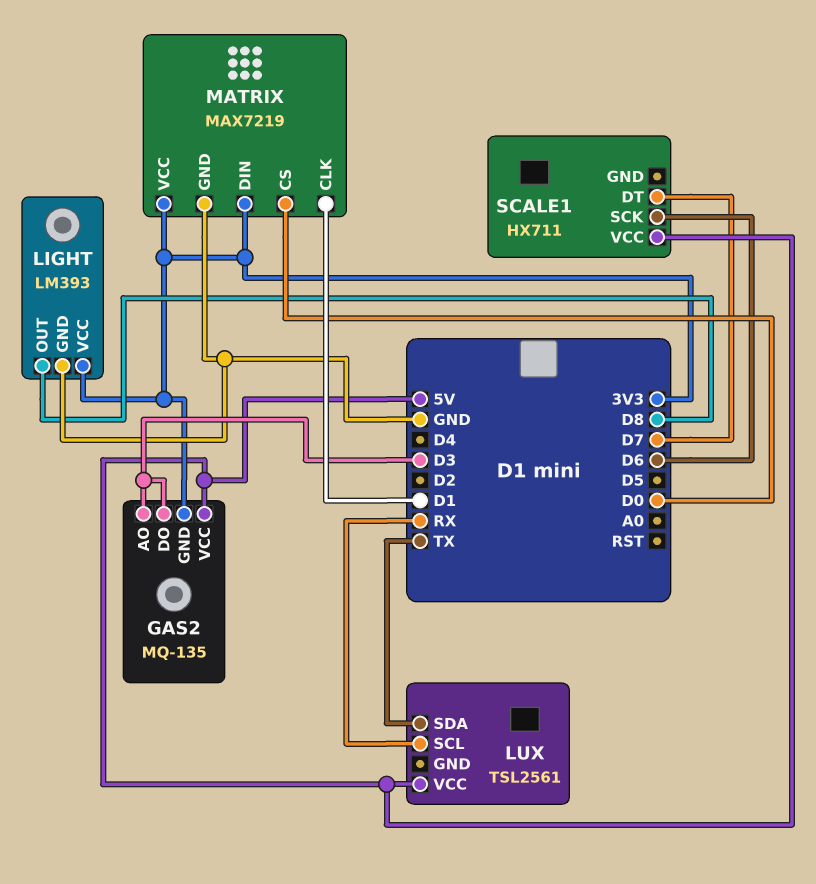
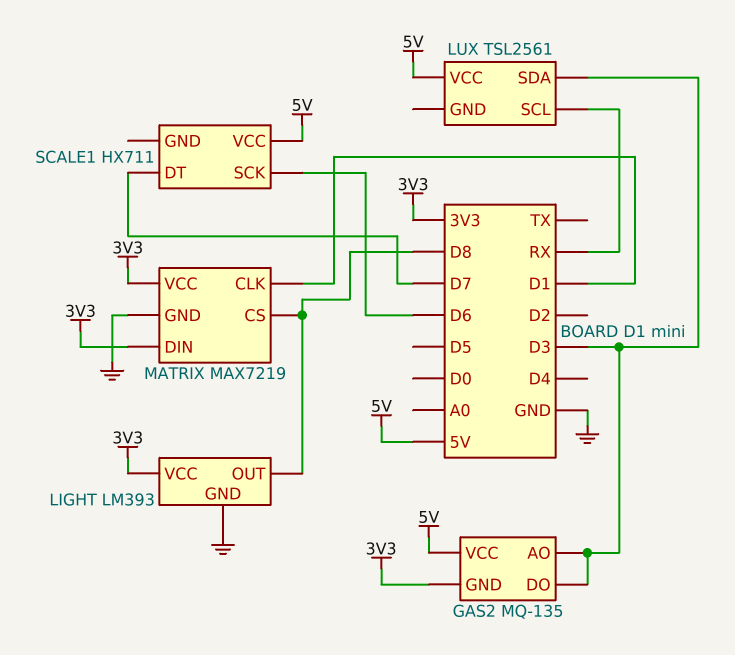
LUX pin SDA: TX -> D3
MATRIX pin CS: D0 -> D8

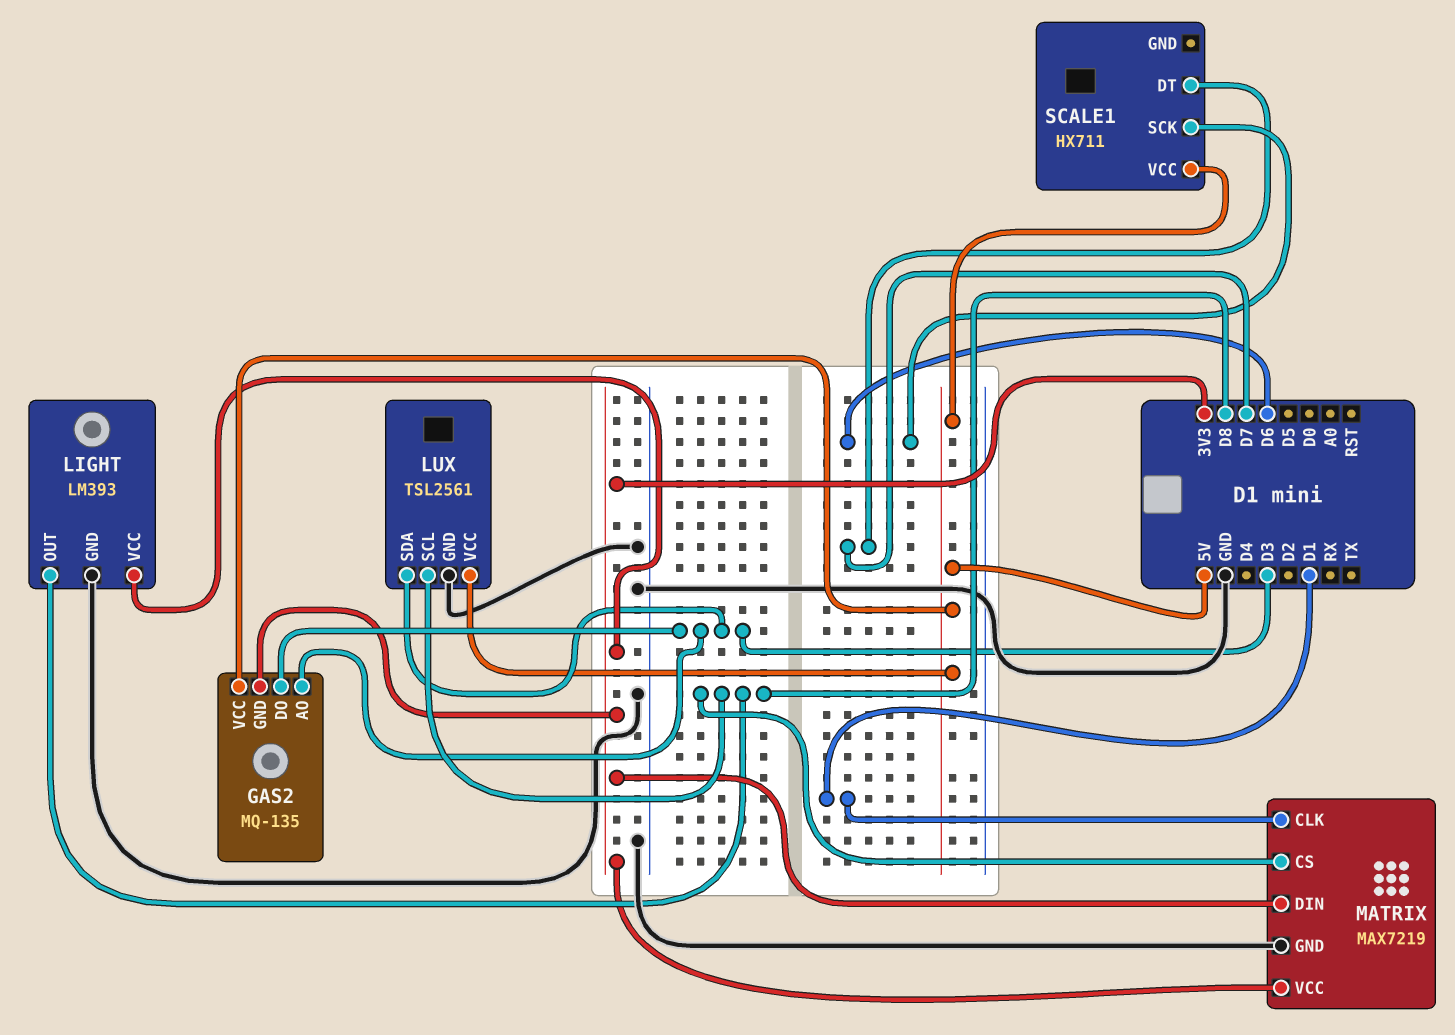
LUX pin GND: none -> GND
LUX pin SCL: RX -> D8

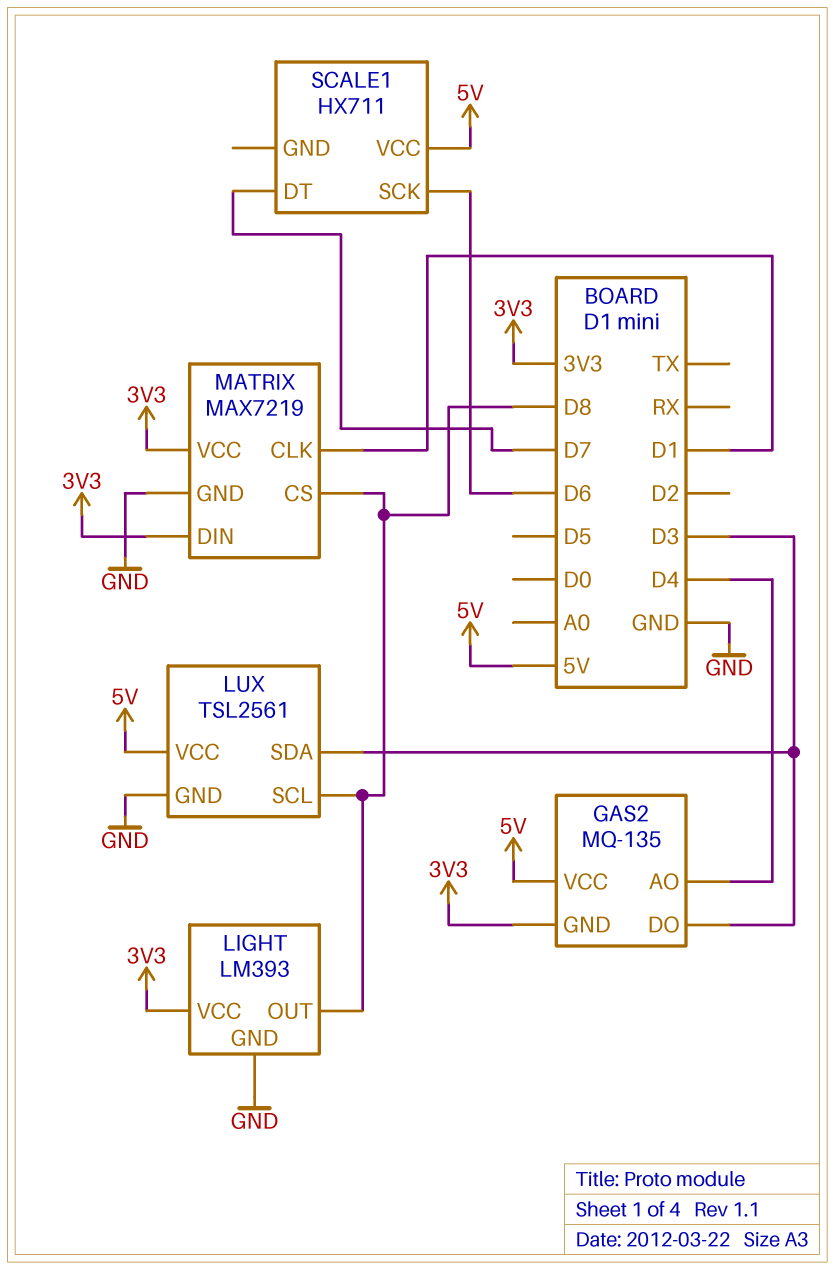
GAS2 pin AO: D3 -> D4

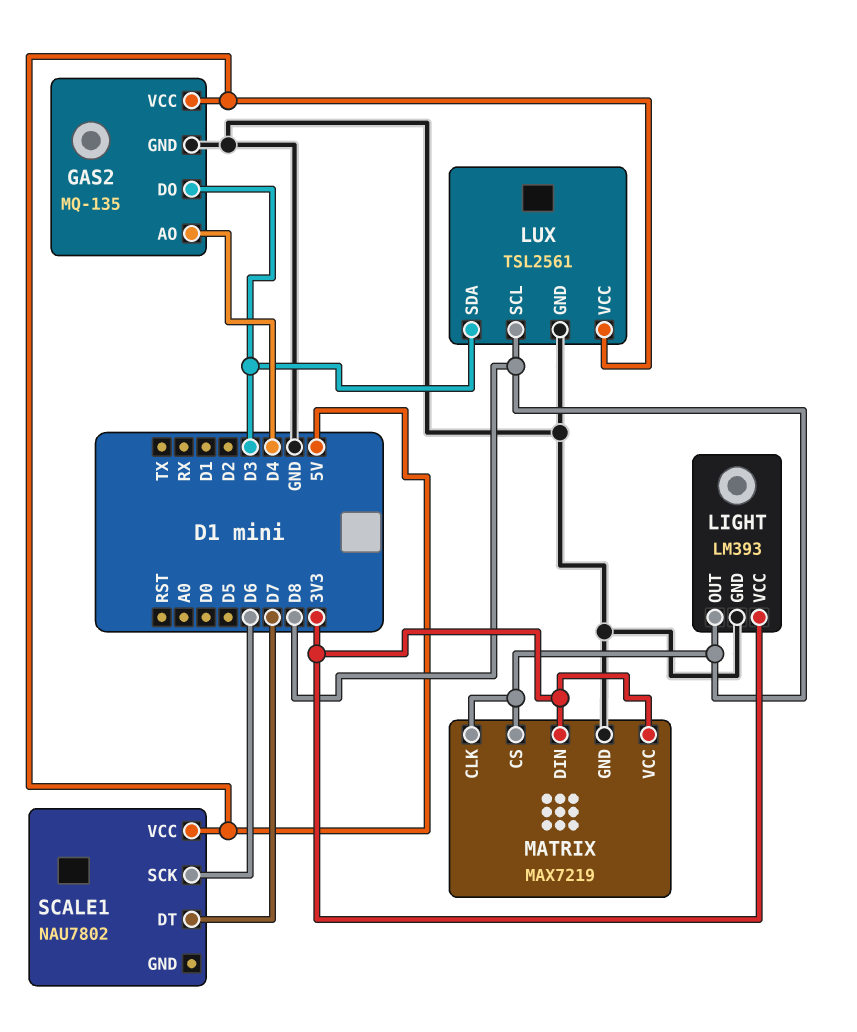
GAS2 pin GND: 3V3 -> GND
MATRIX pin CLK: D1 -> D8
SCALE1: HX711 -> NAU7802

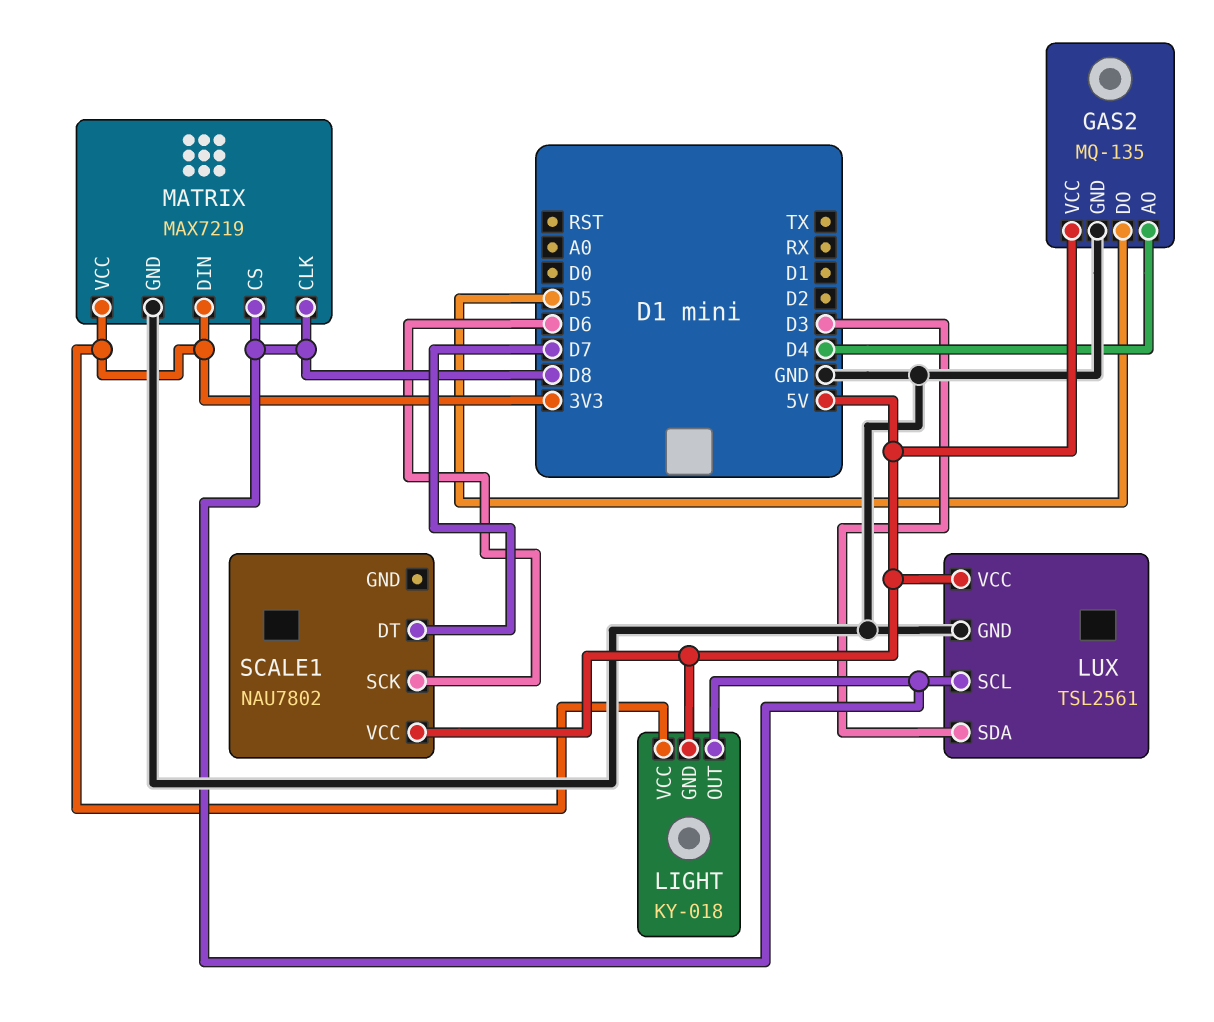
GAS2 pin DO: D3 -> D5
LIGHT: LM393 -> KY-018
LIGHT pin GND: GND -> 5V

